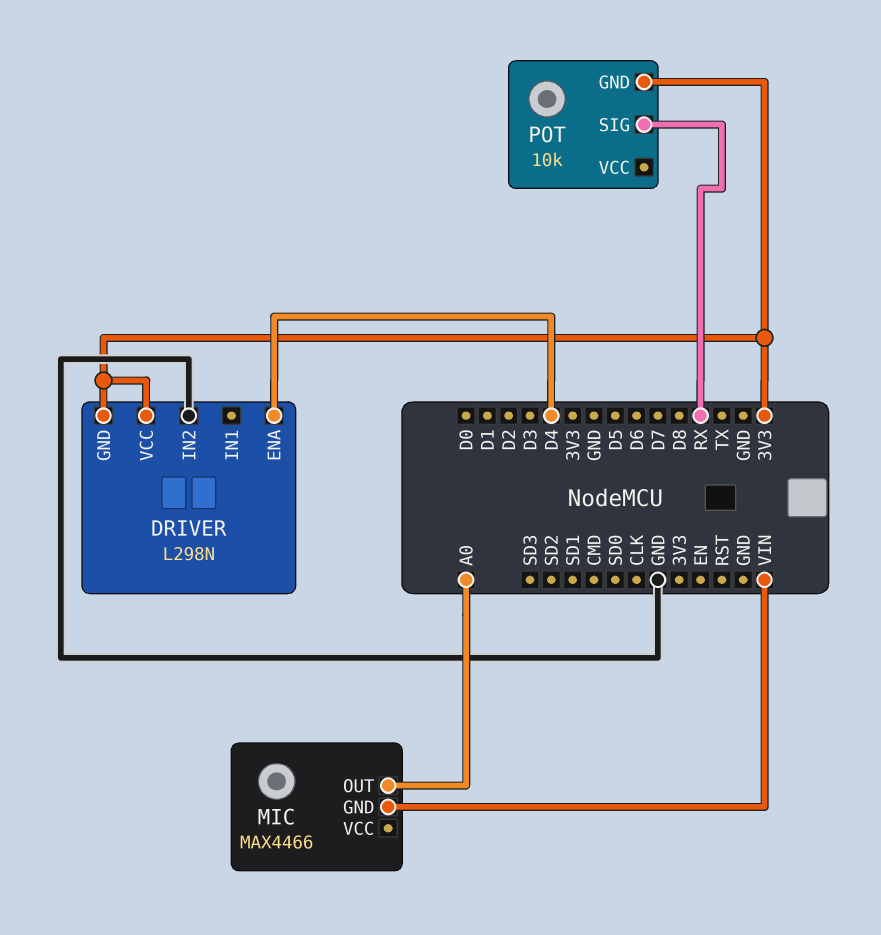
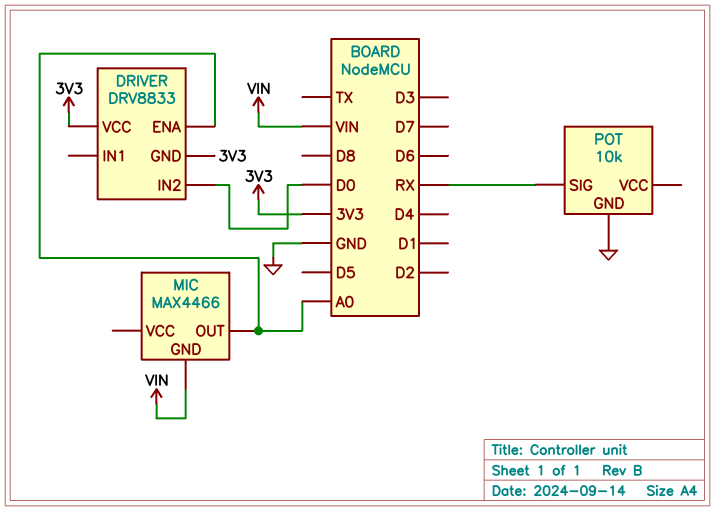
DRIVER: L298N -> DRV8833
DRIVER pin ENA: D4 -> A0
DRIVER pin IN2: GND -> D0
POT pin GND: 3V3 -> GND

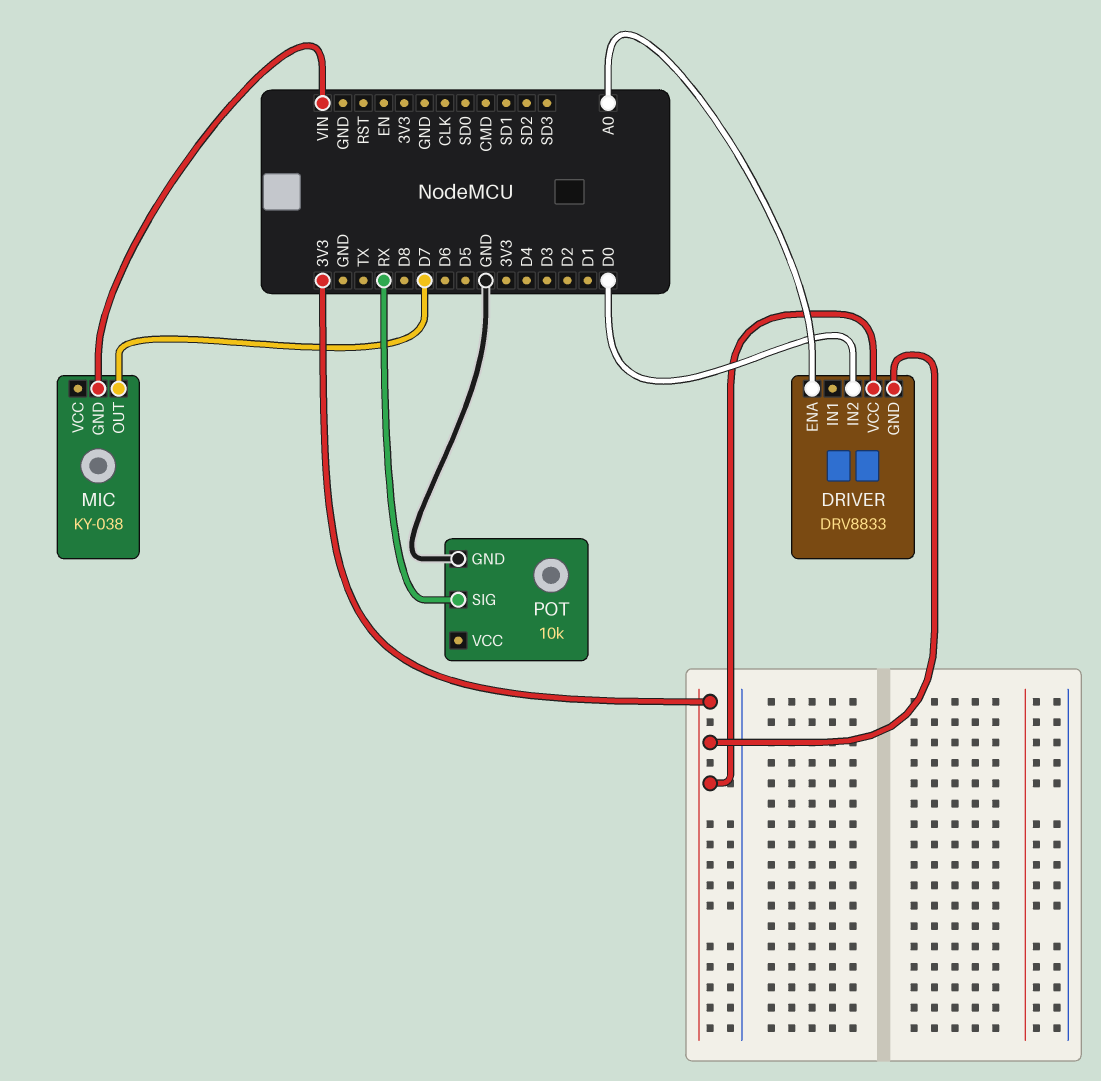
MIC: MAX4466 -> KY-038
MIC pin OUT: A0 -> D7

